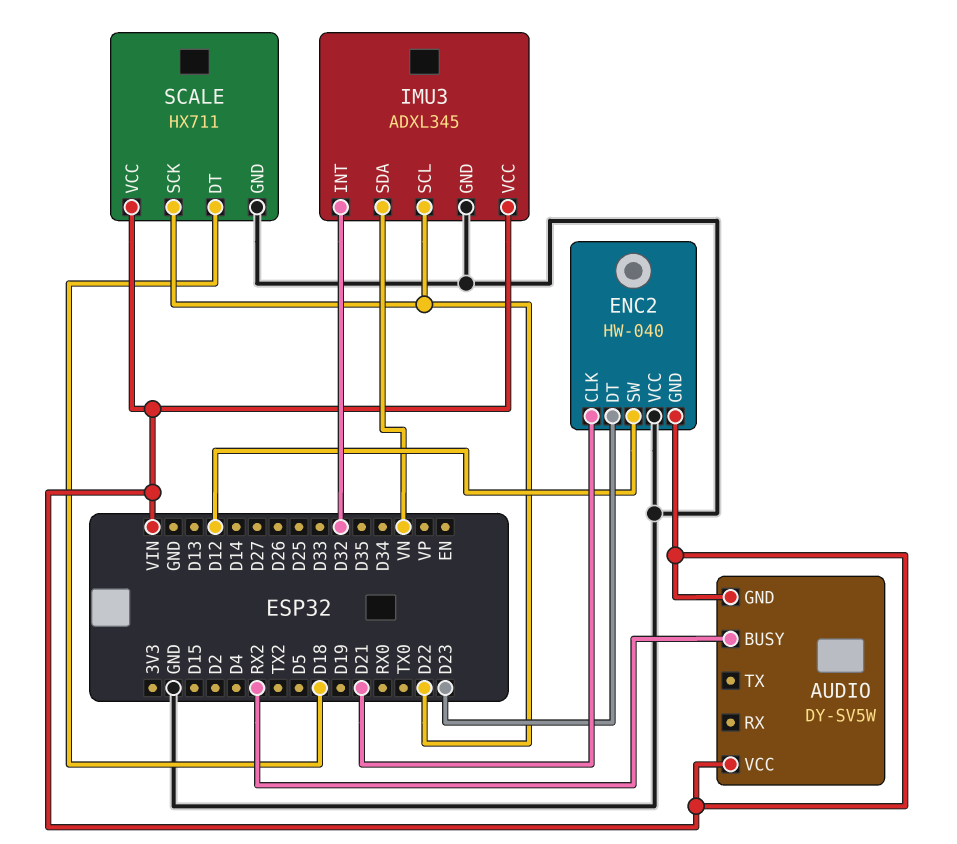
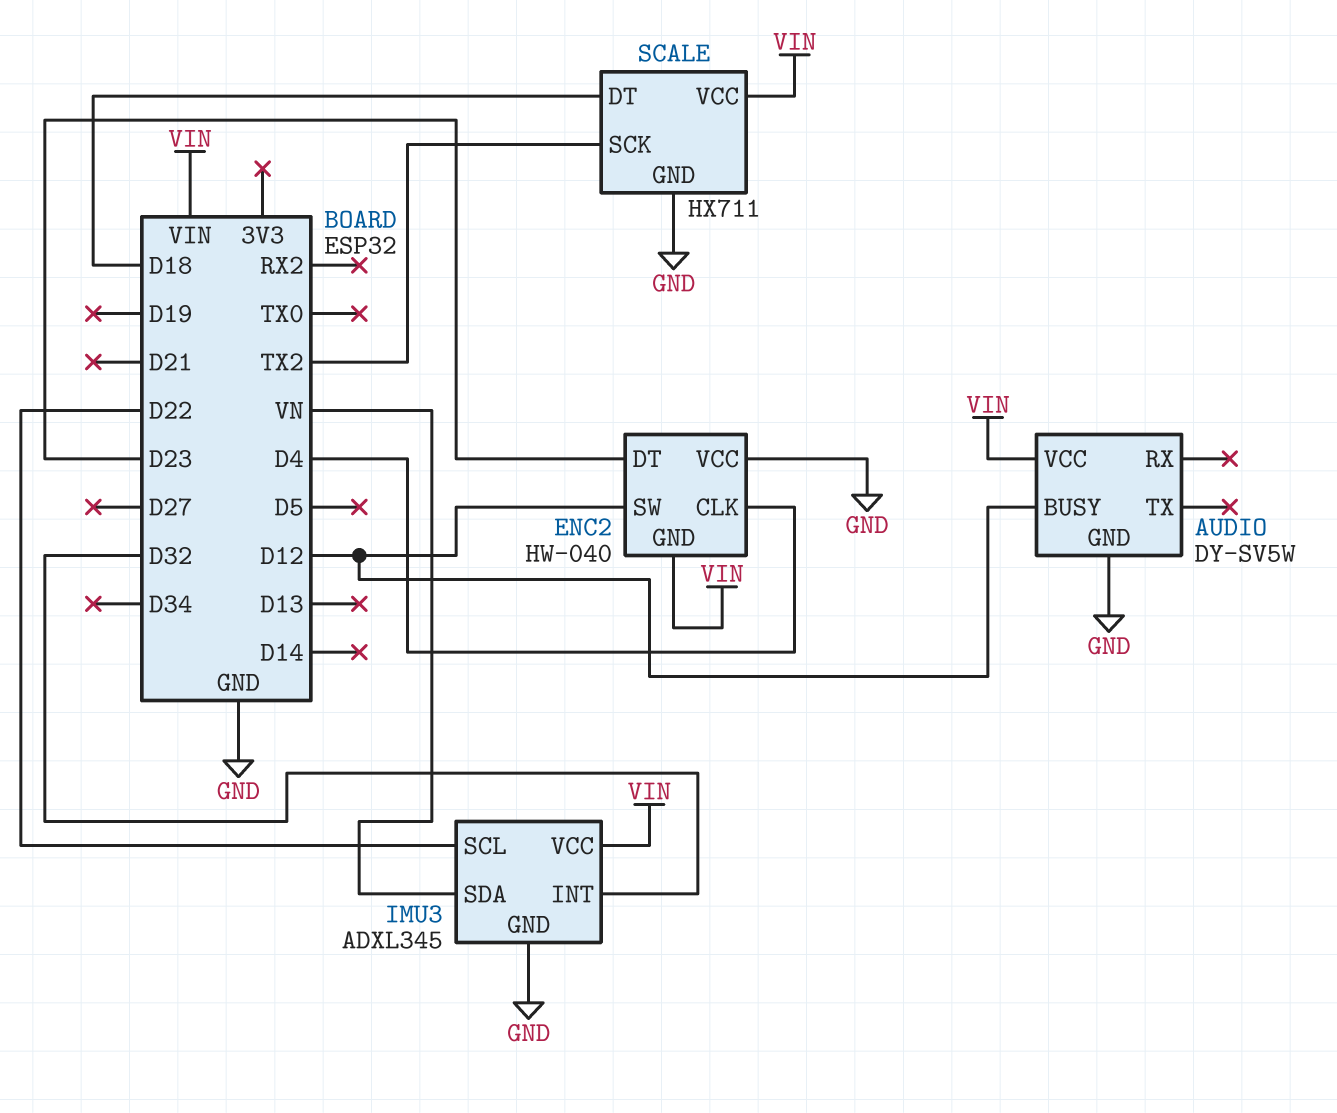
AUDIO pin BUSY: RX2 -> D12
AUDIO pin GND: VIN -> GND
ENC2 pin CLK: D21 -> D4
SCALE pin SCK: D22 -> TX2

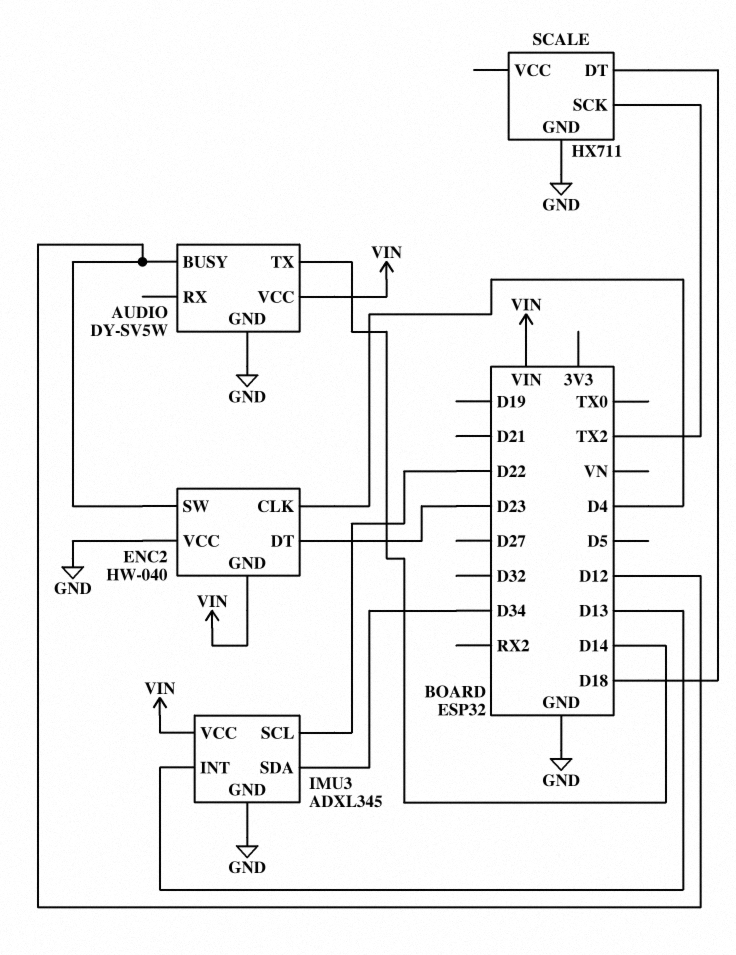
AUDIO pin TX: none -> D14
IMU3 pin INT: D32 -> D13
IMU3 pin SDA: VN -> D34
SCALE pin VCC: VIN -> none

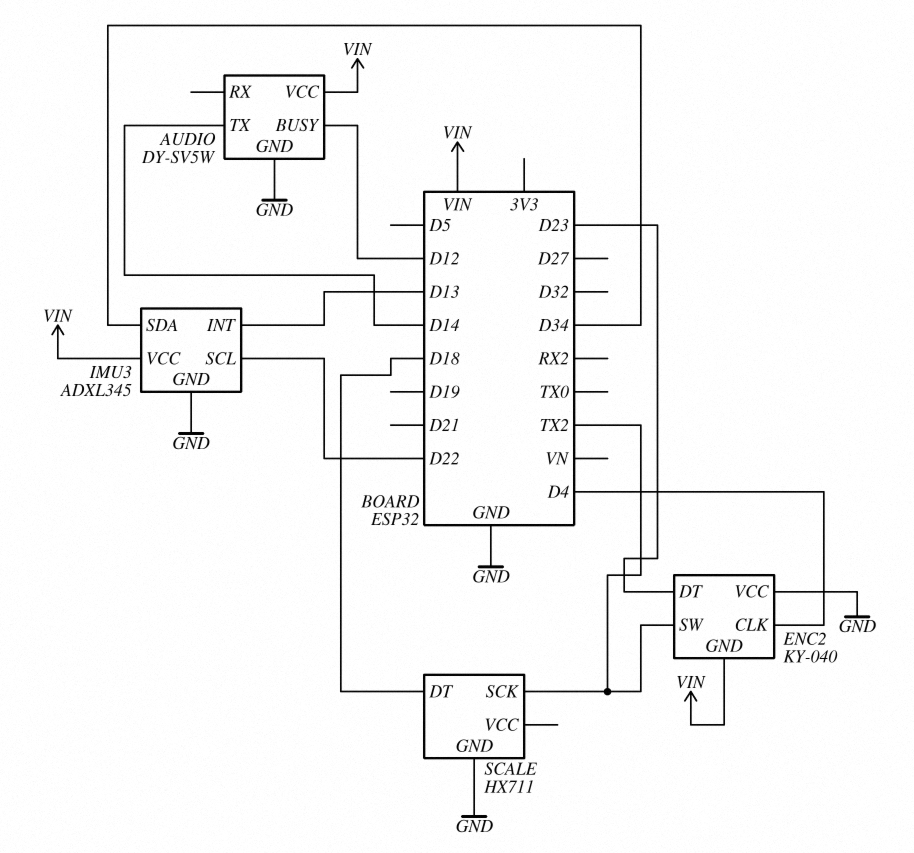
ENC2: HW-040 -> KY-040
ENC2 pin SW: D12 -> TX2

